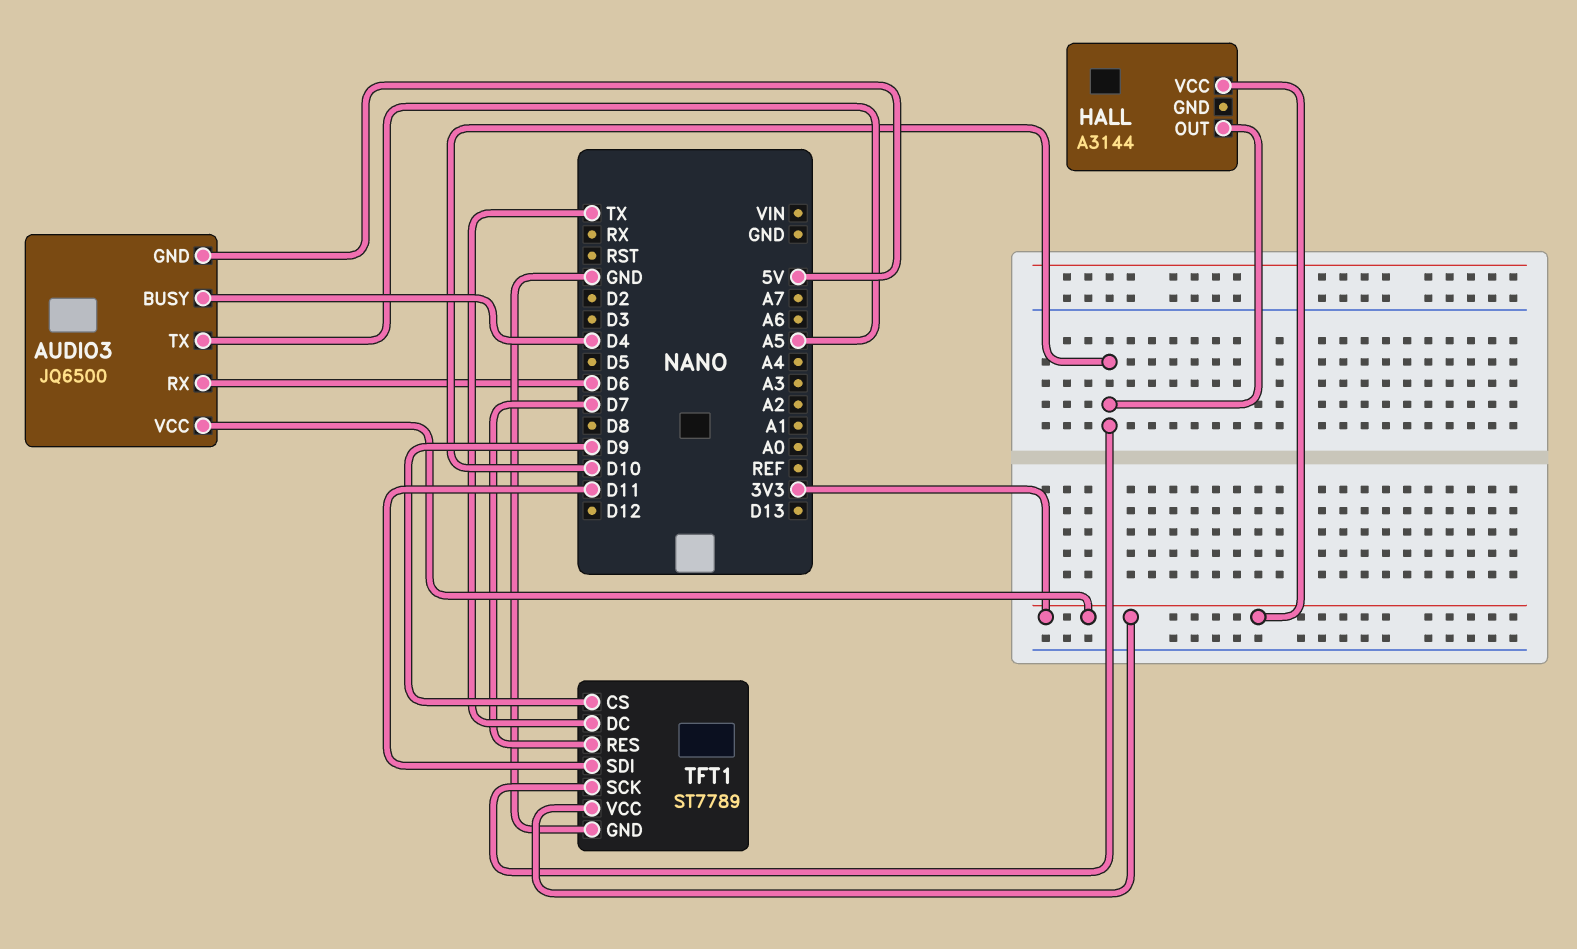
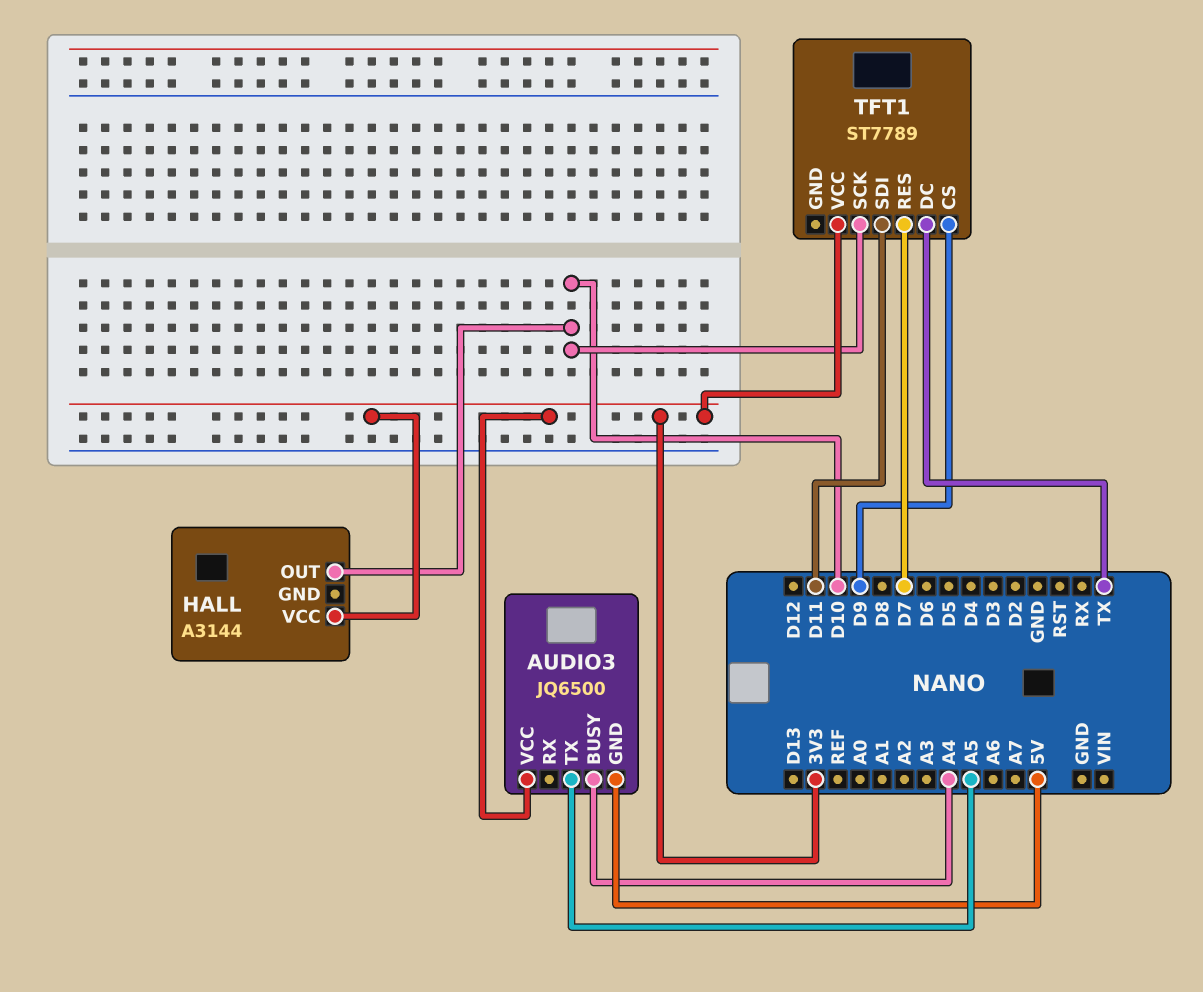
AUDIO3 pin BUSY: D4 -> A4
AUDIO3 pin RX: D6 -> none
TFT1 pin GND: GND -> none

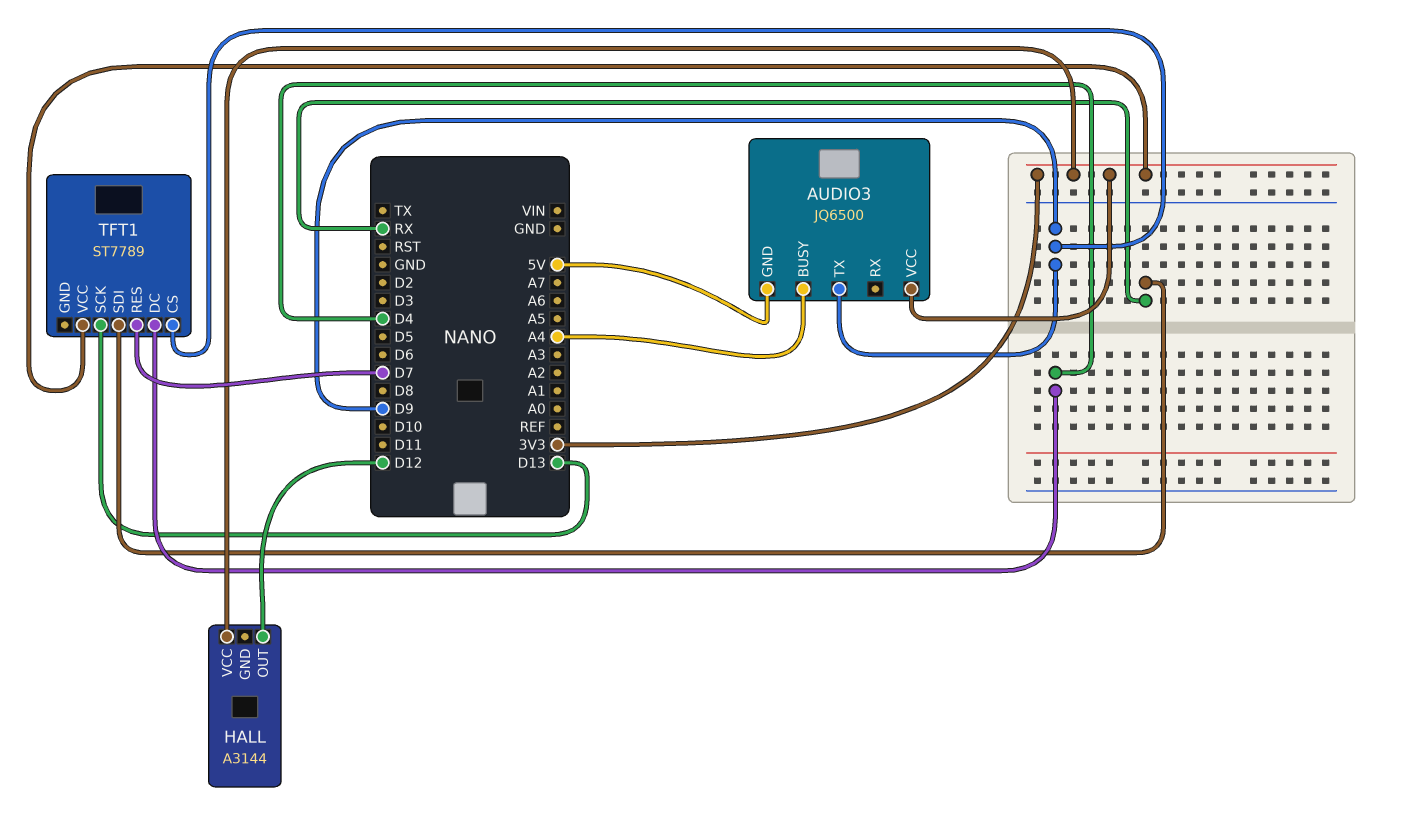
AUDIO3 pin TX: A5 -> D9
HALL pin OUT: D10 -> D12
TFT1 pin DC: TX -> D4
TFT1 pin SCK: D10 -> D13
TFT1 pin SDI: D11 -> RX

